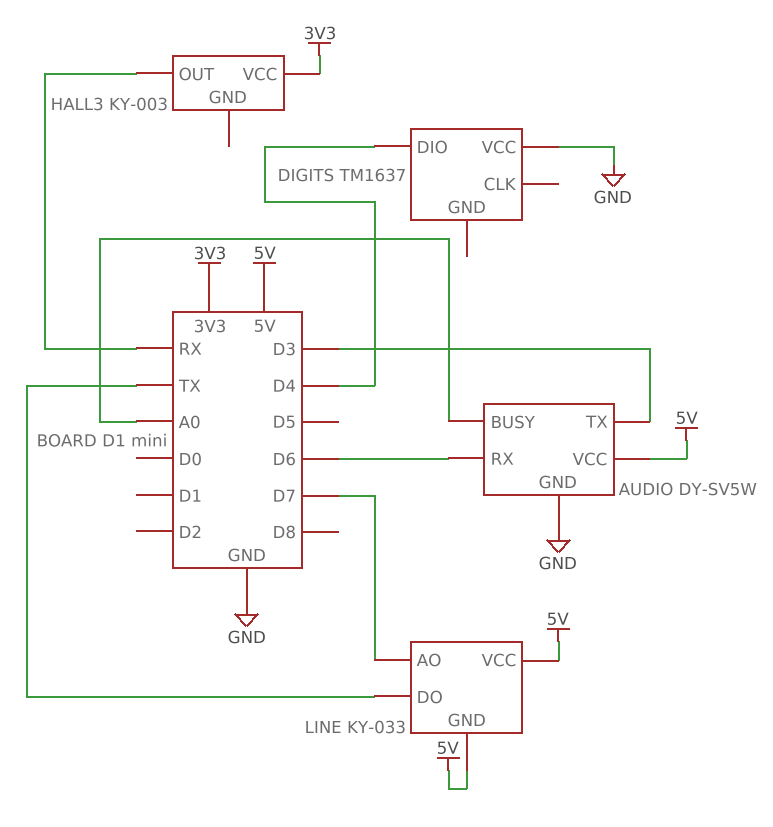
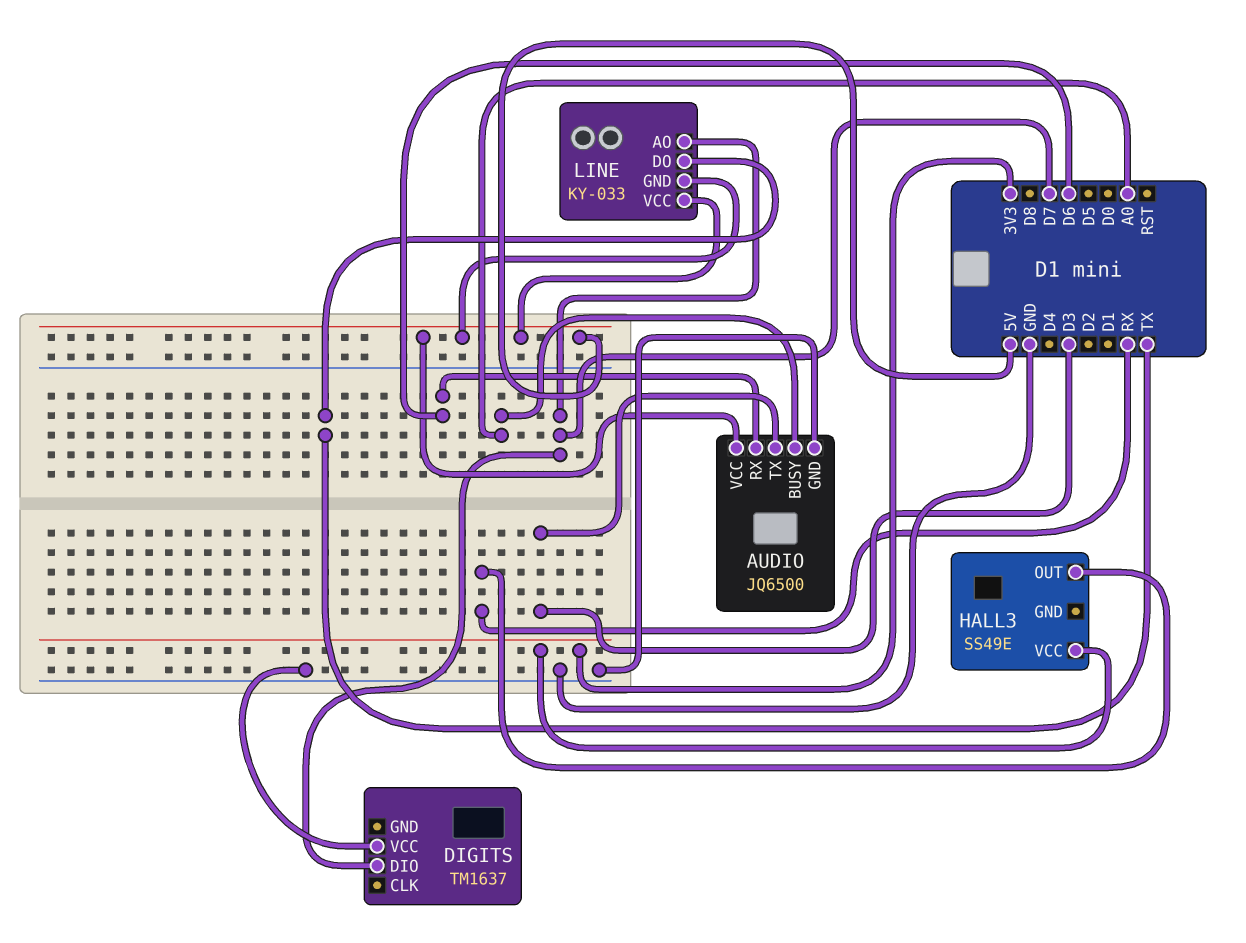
AUDIO: DY-SV5W -> JQ6500
DIGITS pin DIO: D4 -> D7
HALL3: KY-003 -> SS49E

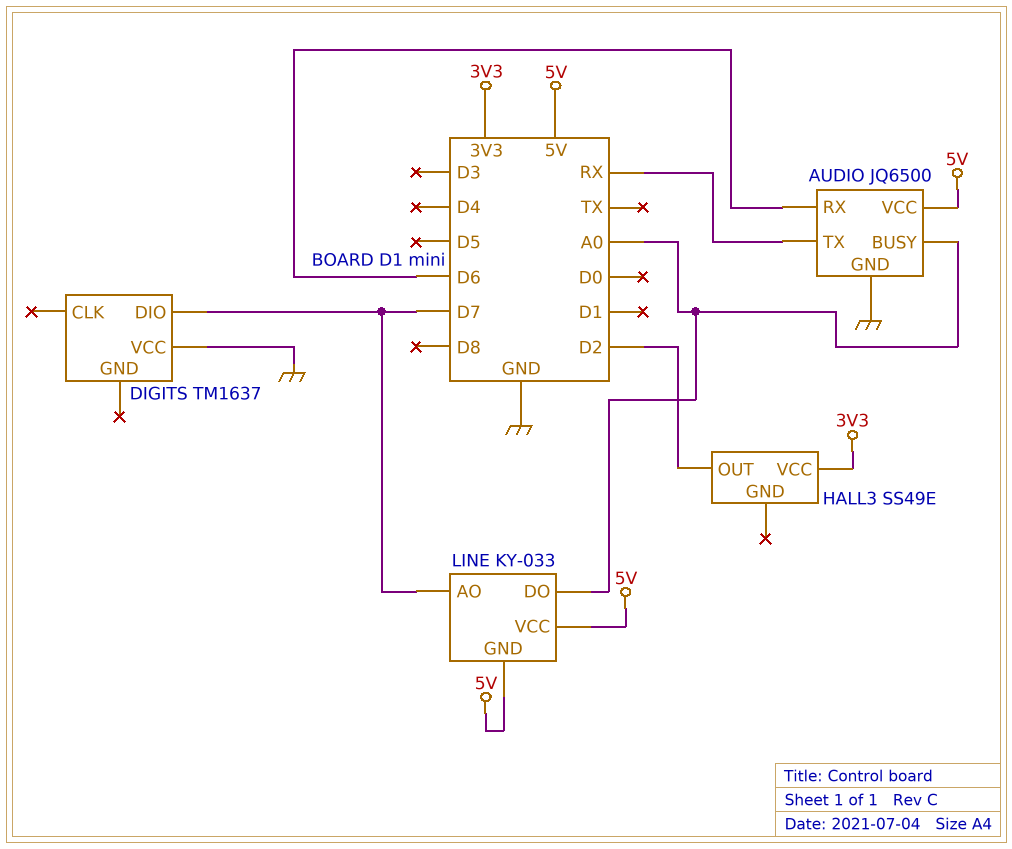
AUDIO pin TX: D3 -> RX
HALL3 pin OUT: RX -> D2
LINE pin DO: TX -> A0

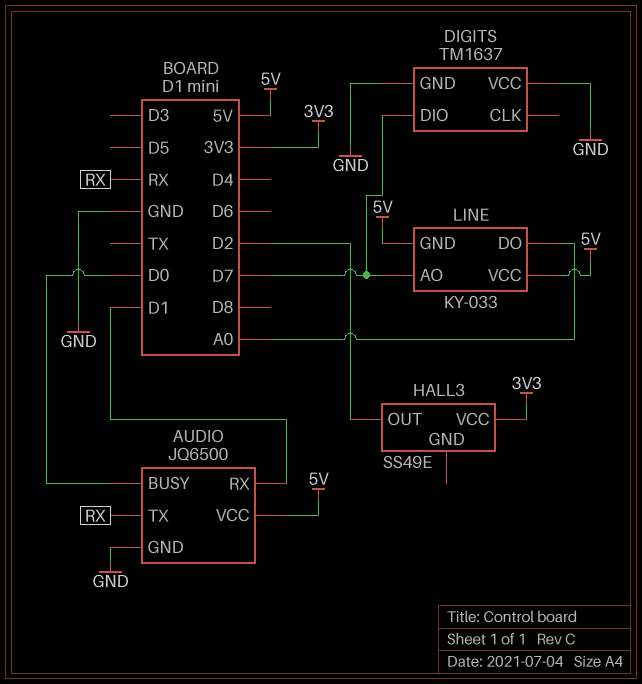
AUDIO pin BUSY: A0 -> D0
AUDIO pin RX: D6 -> D1
DIGITS pin GND: none -> GND

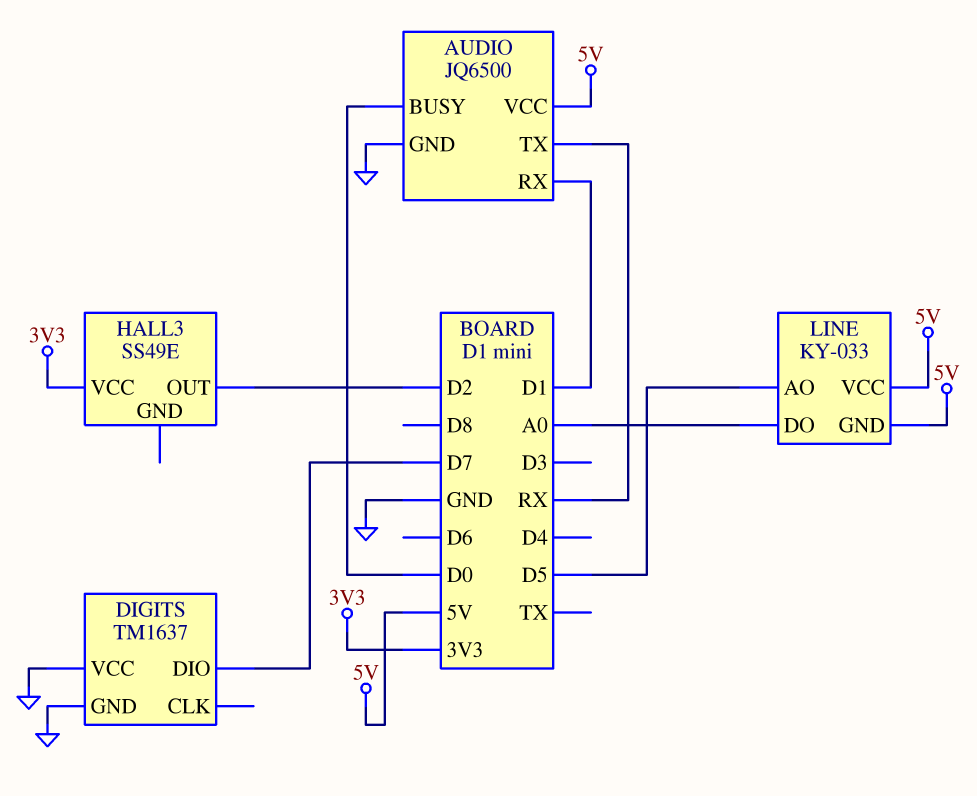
LINE pin AO: D7 -> D5

